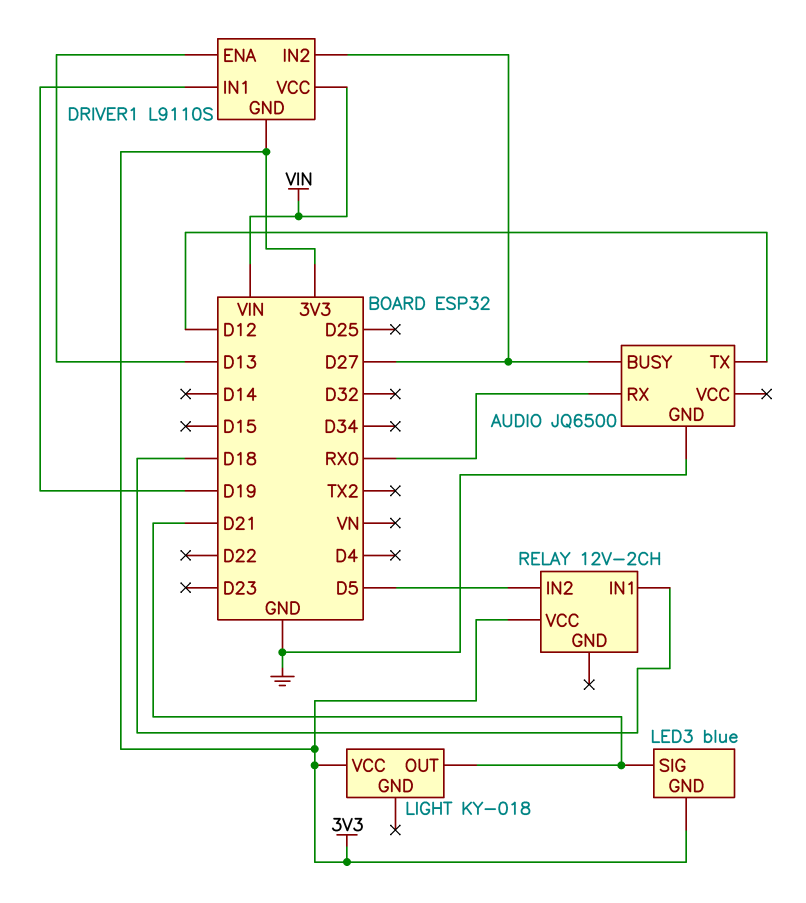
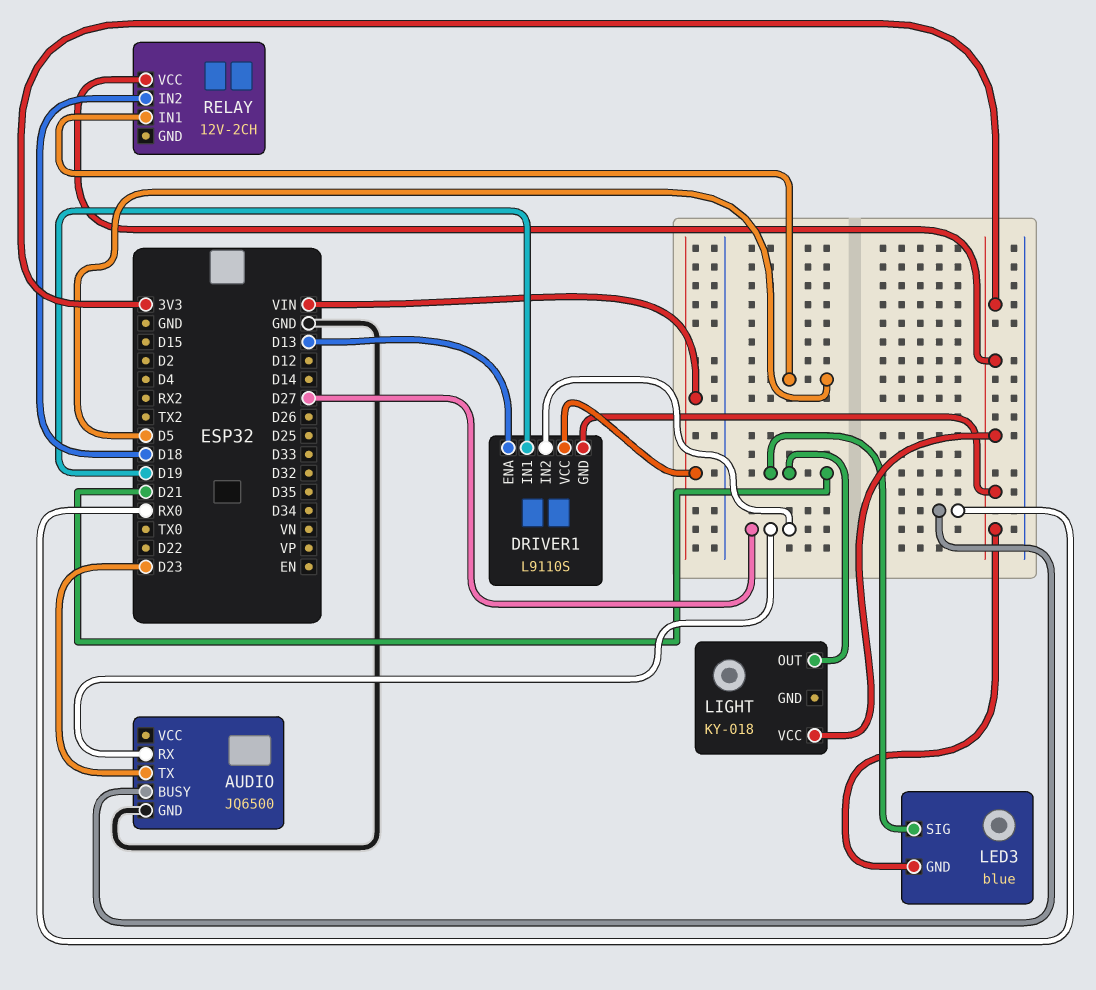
AUDIO pin BUSY: D27 -> RX0
AUDIO pin RX: RX0 -> D27
AUDIO pin TX: D12 -> D23
RELAY pin IN1: D18 -> D5
RELAY pin IN2: D5 -> D18

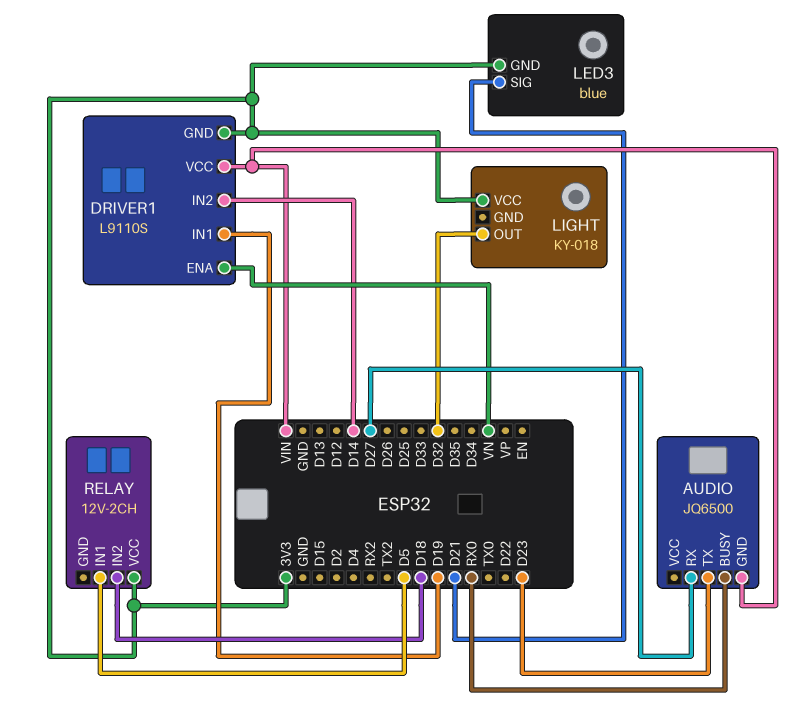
AUDIO pin GND: GND -> VIN
DRIVER1 pin ENA: D13 -> VN
DRIVER1 pin IN2: D27 -> D14
LIGHT pin OUT: D21 -> D32

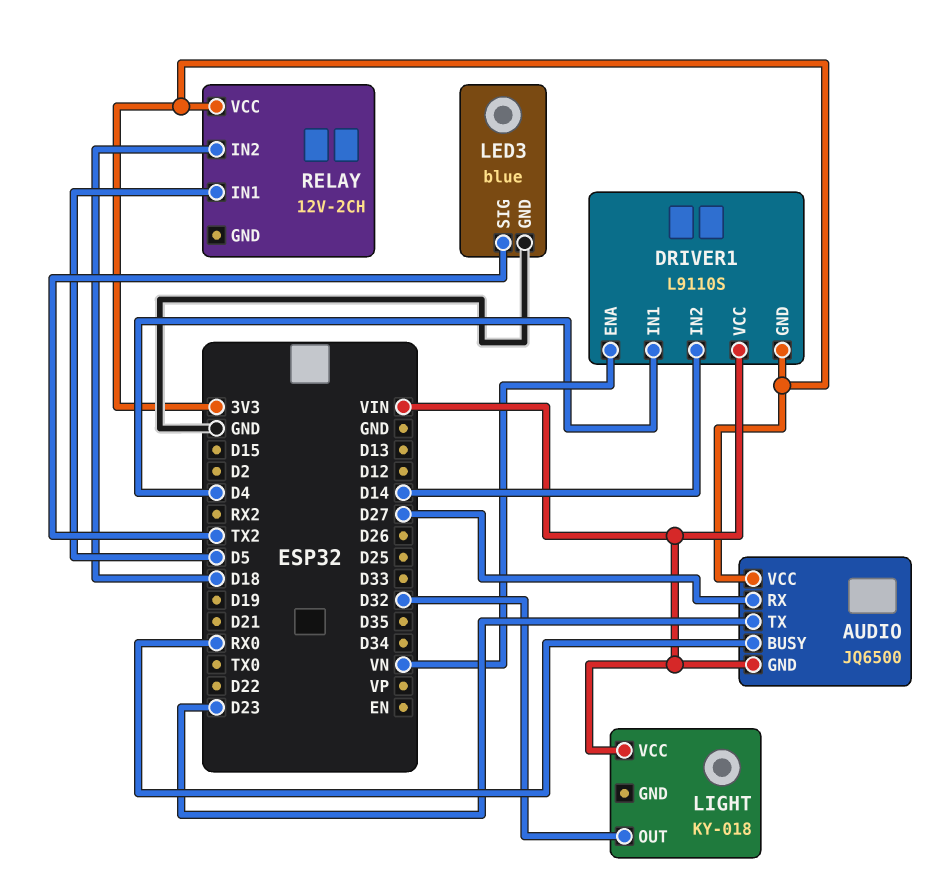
AUDIO pin VCC: none -> 3V3
DRIVER1 pin IN1: D19 -> D4
LED3 pin GND: 3V3 -> GND
LED3 pin SIG: D21 -> TX2
LIGHT pin VCC: 3V3 -> VIN

